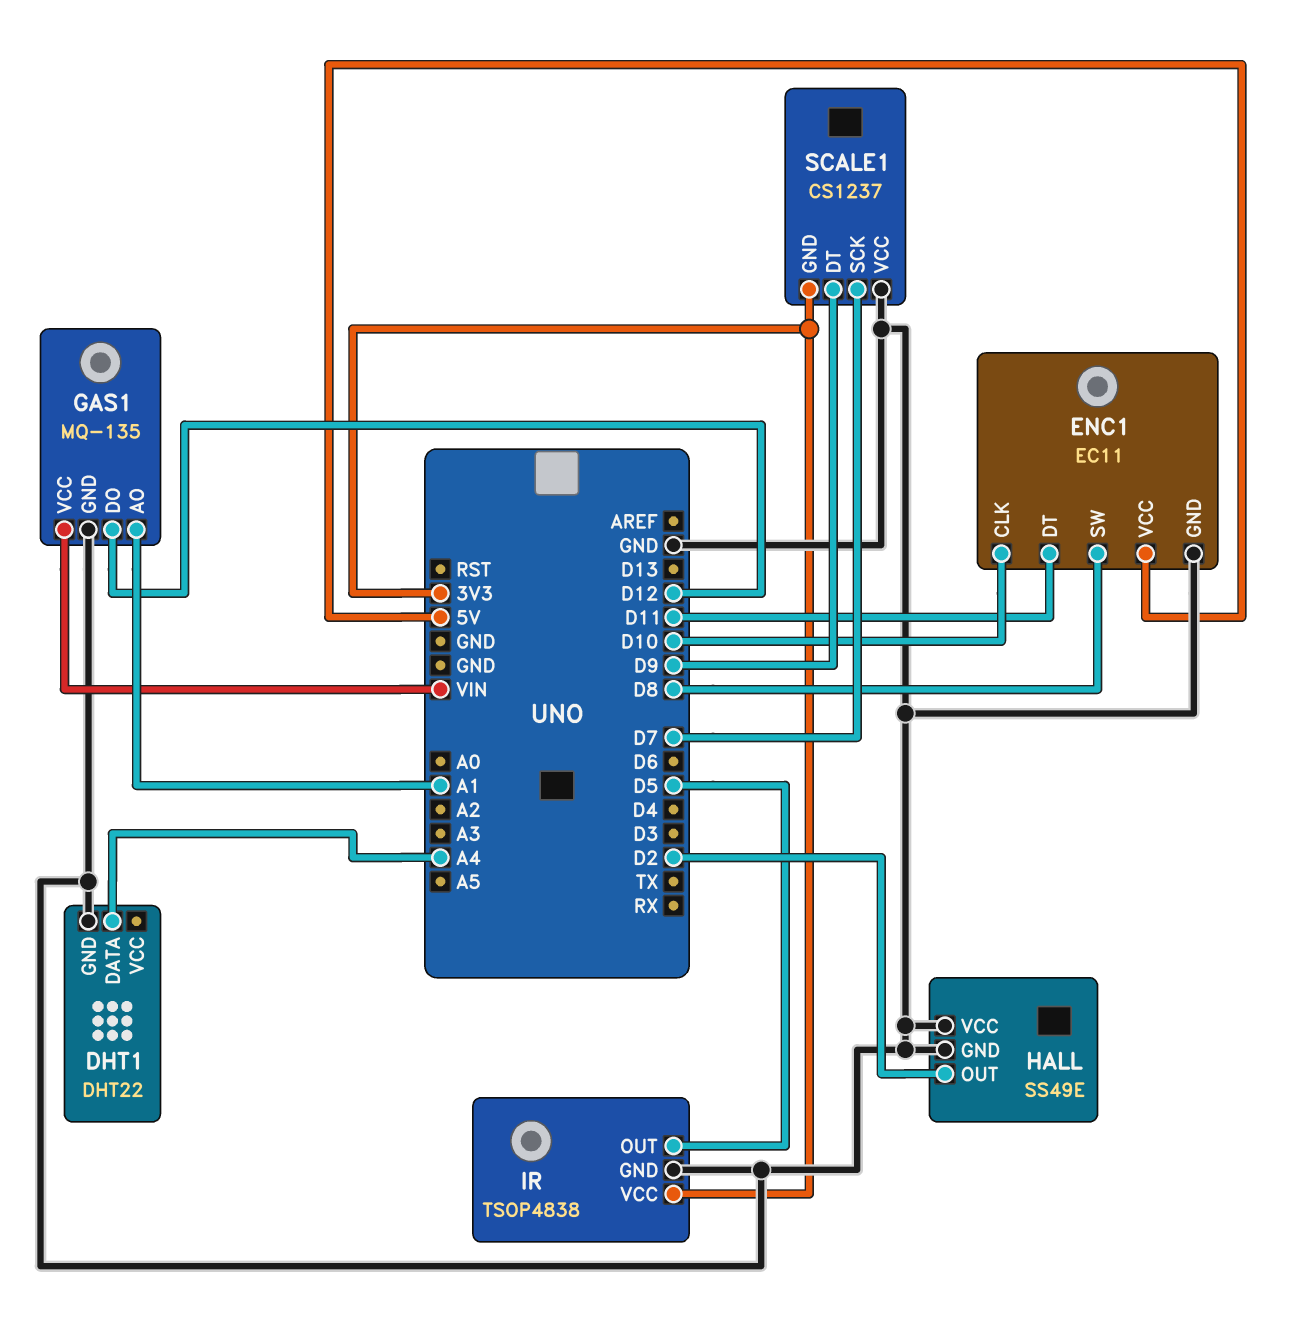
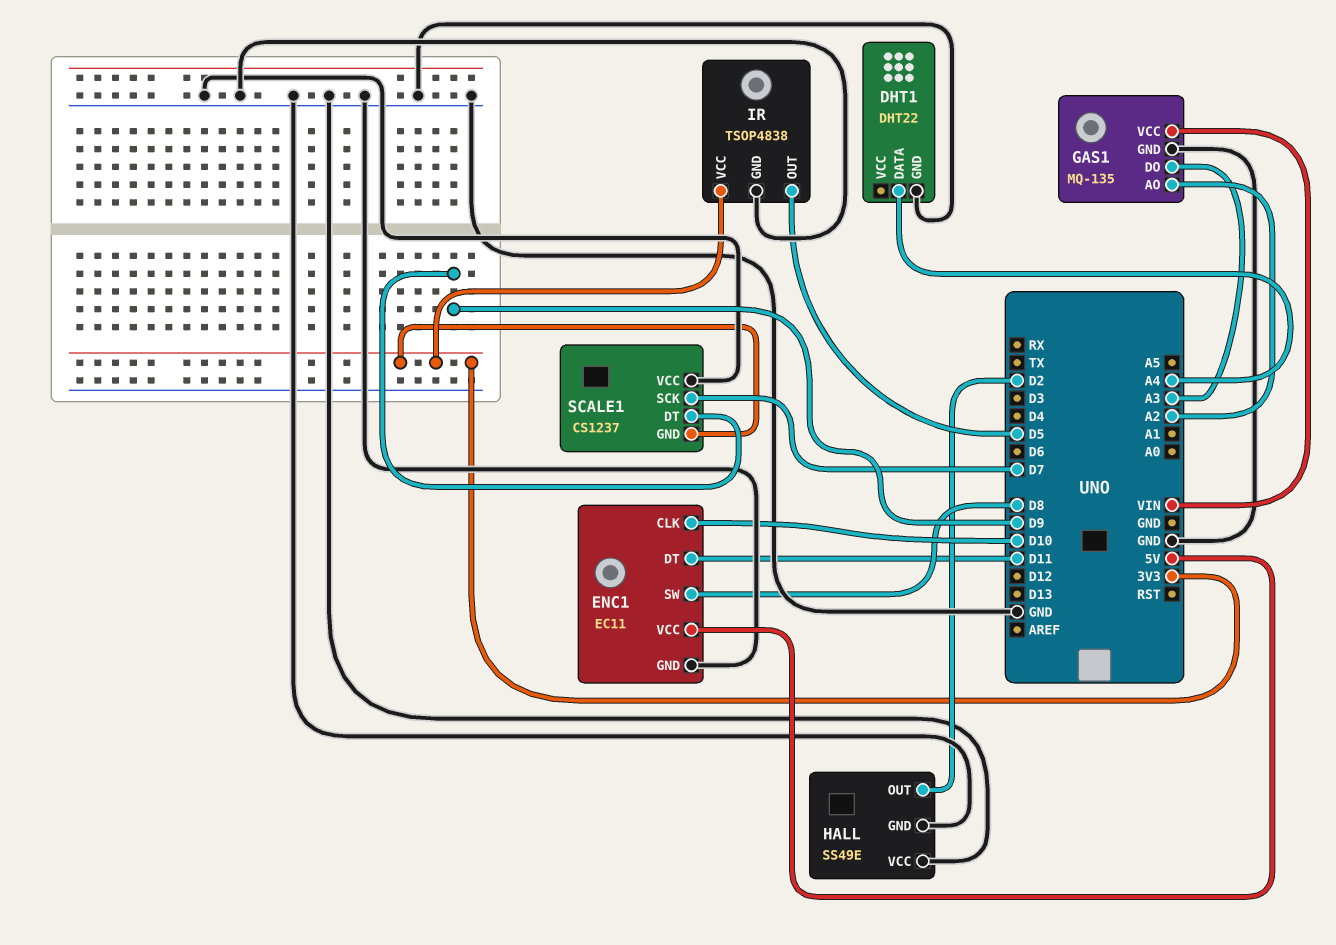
GAS1 pin AO: A1 -> A2
GAS1 pin DO: D12 -> A3

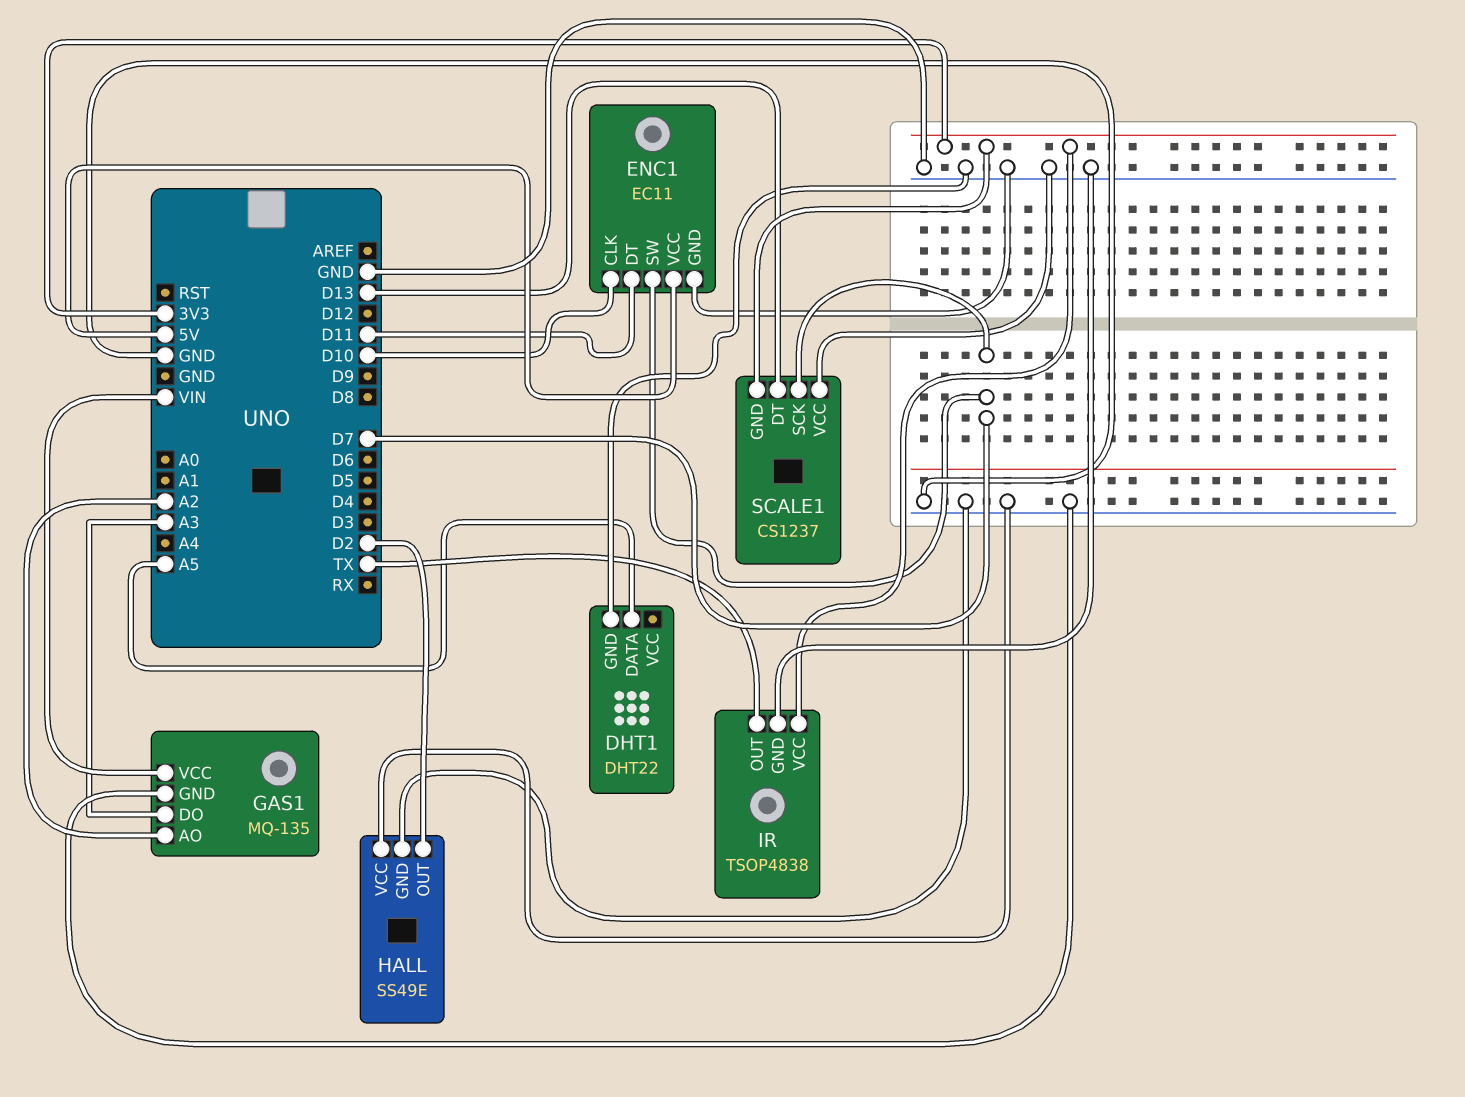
DHT1 pin DATA: A4 -> A5
ENC1 pin SW: D8 -> D7
IR pin OUT: D5 -> TX
SCALE1 pin DT: D9 -> D13

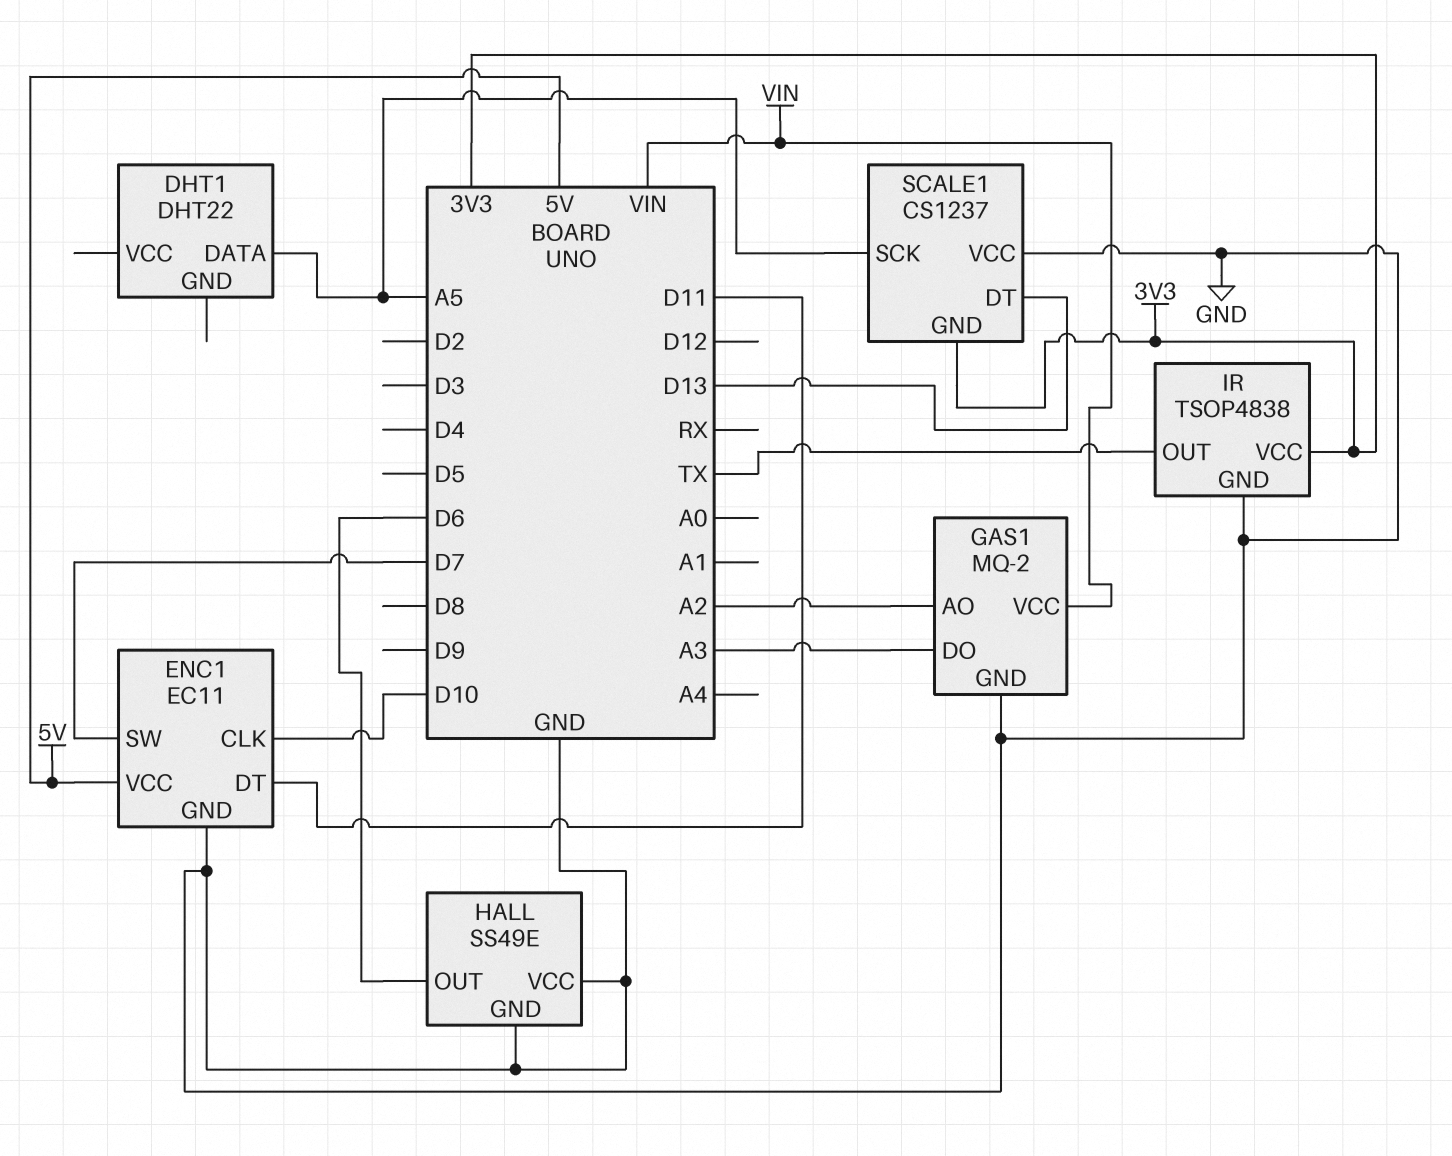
DHT1 pin GND: GND -> none
GAS1: MQ-135 -> MQ-2
HALL pin OUT: D2 -> D6
SCALE1 pin SCK: D7 -> A5

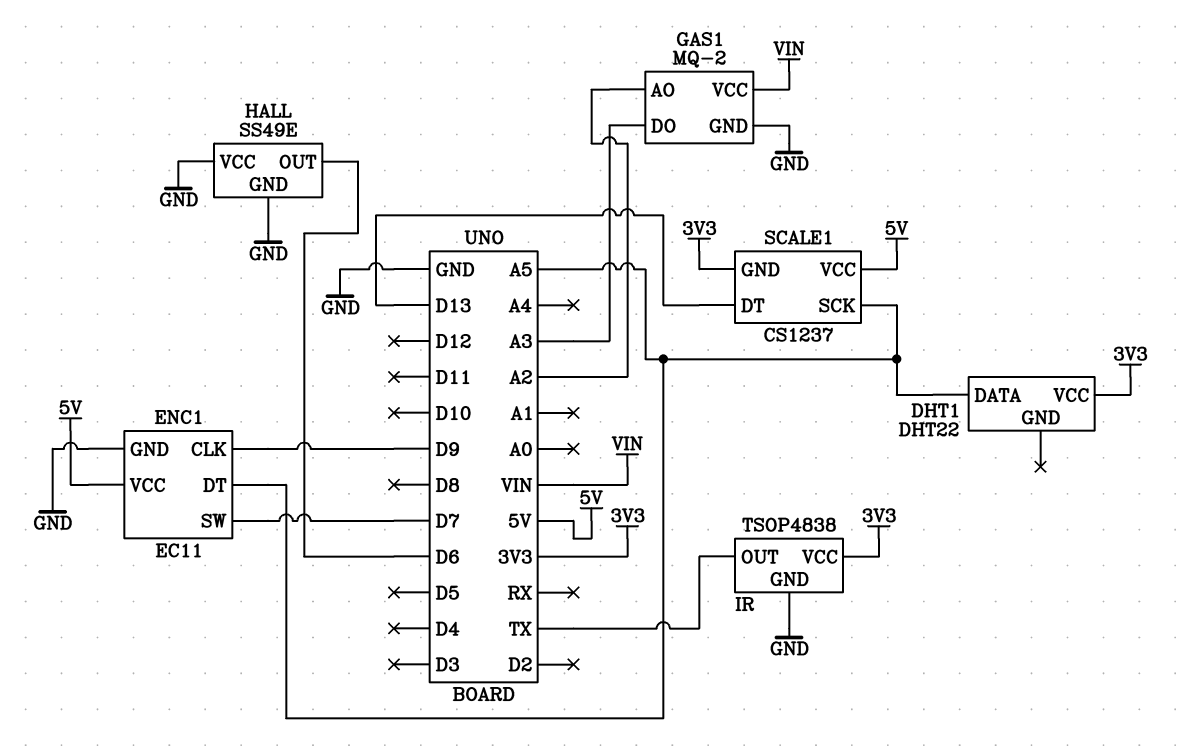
DHT1 pin VCC: none -> 3V3
ENC1 pin CLK: D10 -> D9
ENC1 pin DT: D11 -> A5
SCALE1 pin VCC: GND -> 5V

